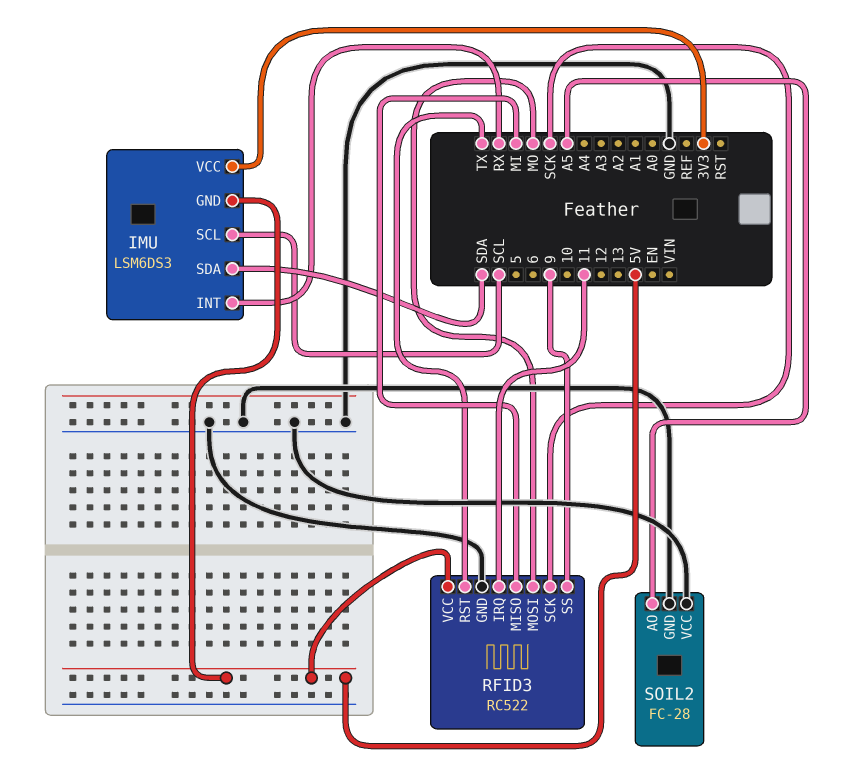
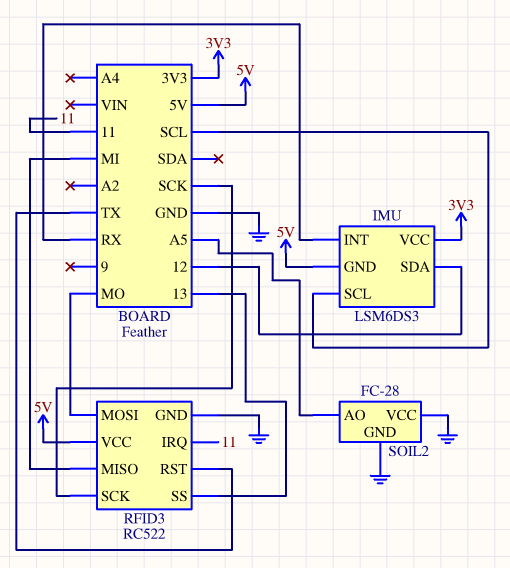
IMU pin SDA: SDA -> 12
RFID3 pin SS: 9 -> 13

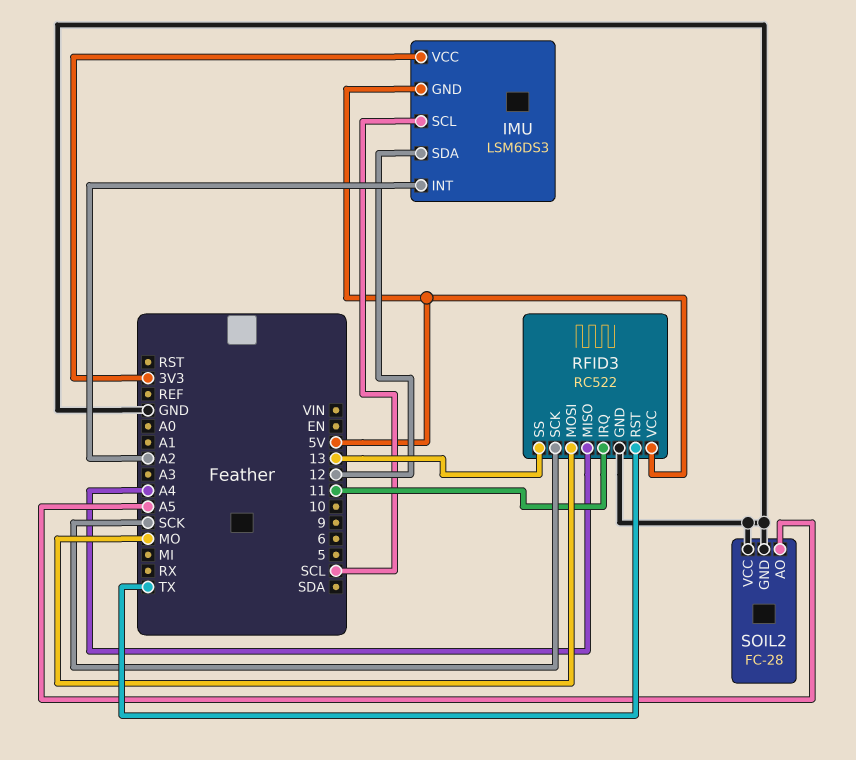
IMU pin INT: RX -> A2
RFID3 pin MISO: MI -> A4

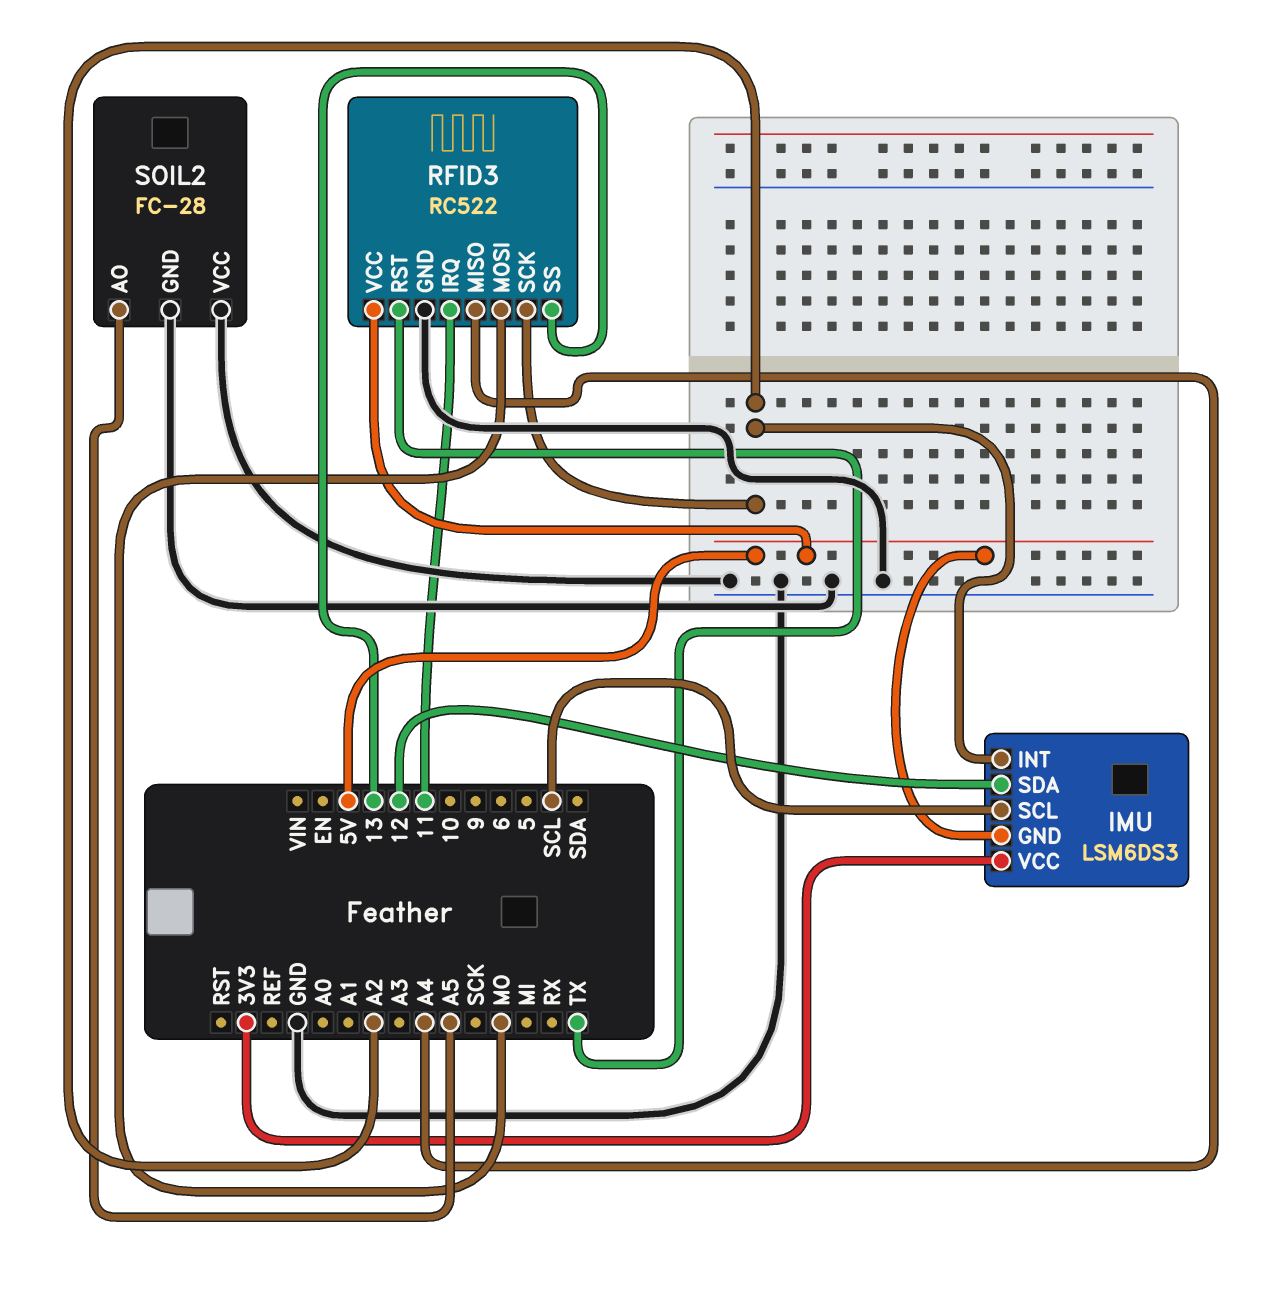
RFID3 pin SCK: SCK -> A2

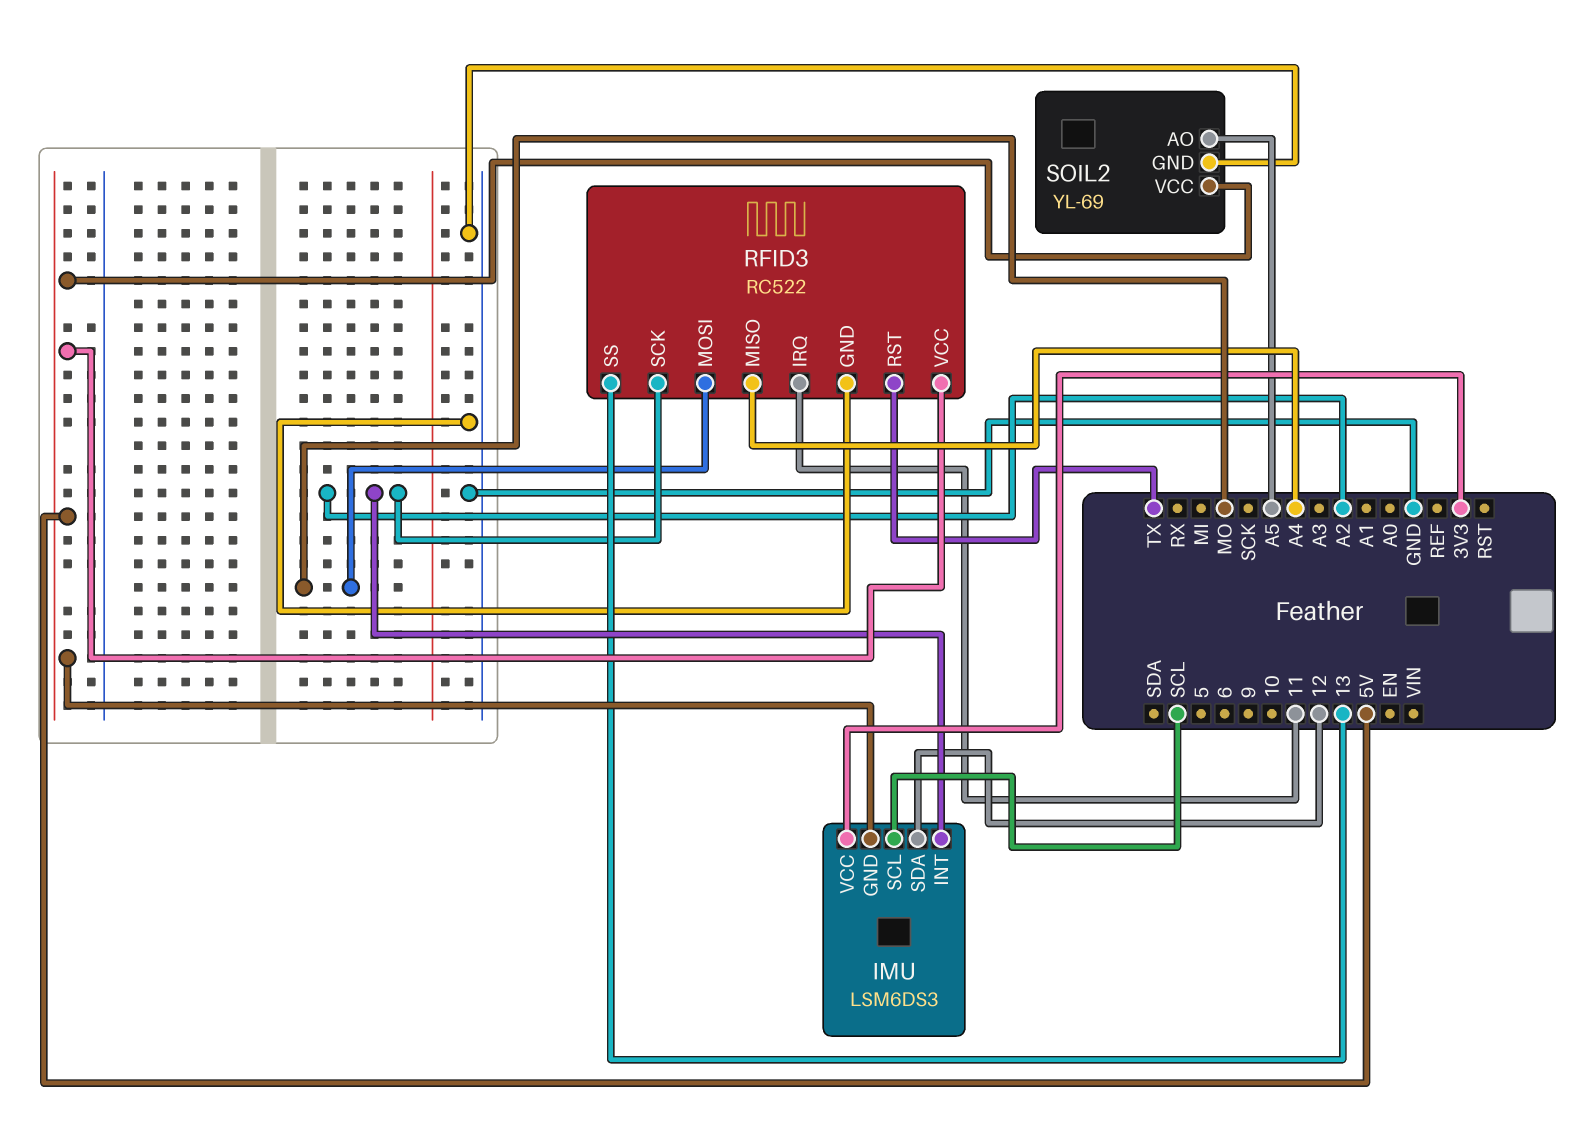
SOIL2: FC-28 -> YL-69
SOIL2 pin VCC: GND -> 5V

